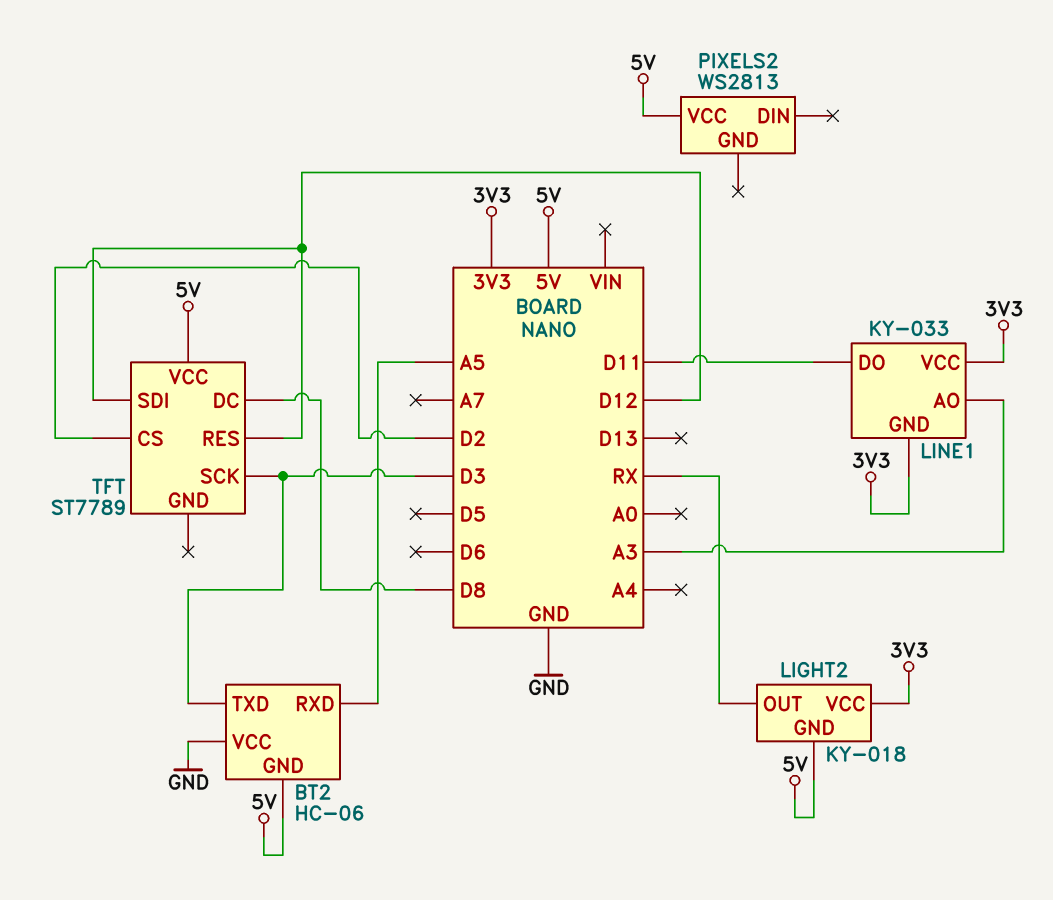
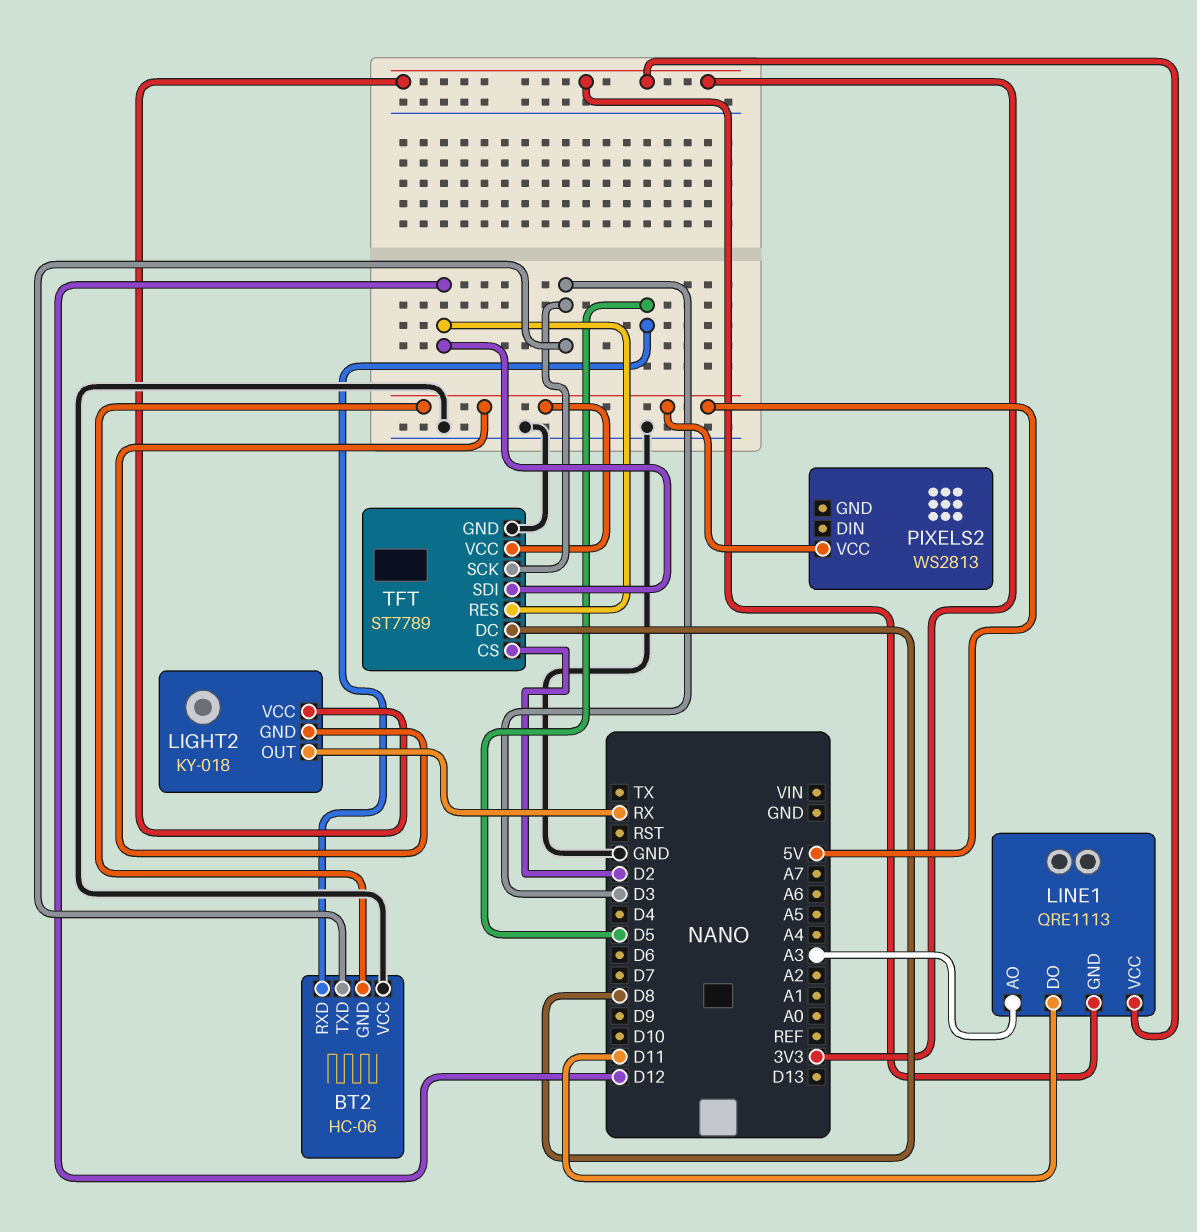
BT2 pin RXD: A5 -> D5
LINE1: KY-033 -> QRE1113
TFT pin GND: none -> GND

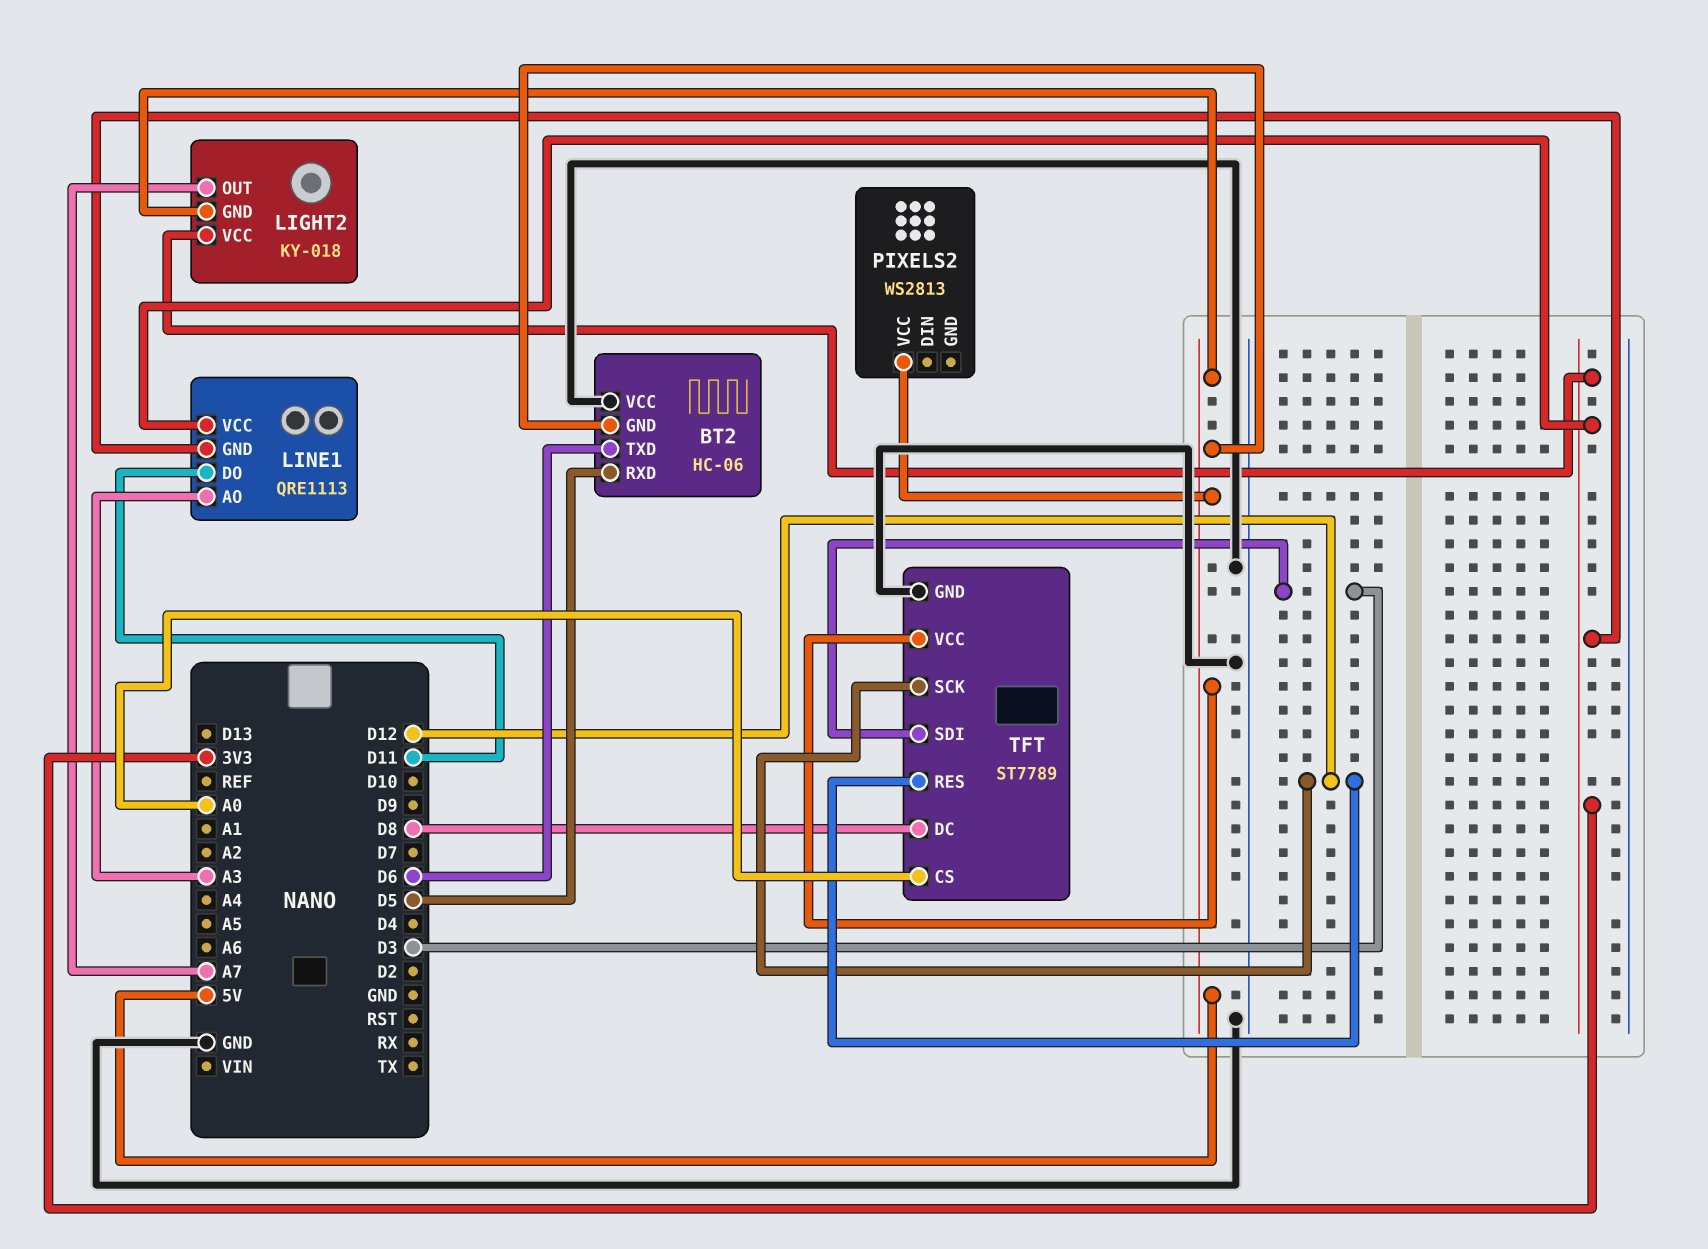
BT2 pin TXD: D3 -> D6
LIGHT2 pin OUT: RX -> A7
TFT pin CS: D2 -> A0
TFT pin SCK: D3 -> D12
TFT pin SDI: D12 -> D3

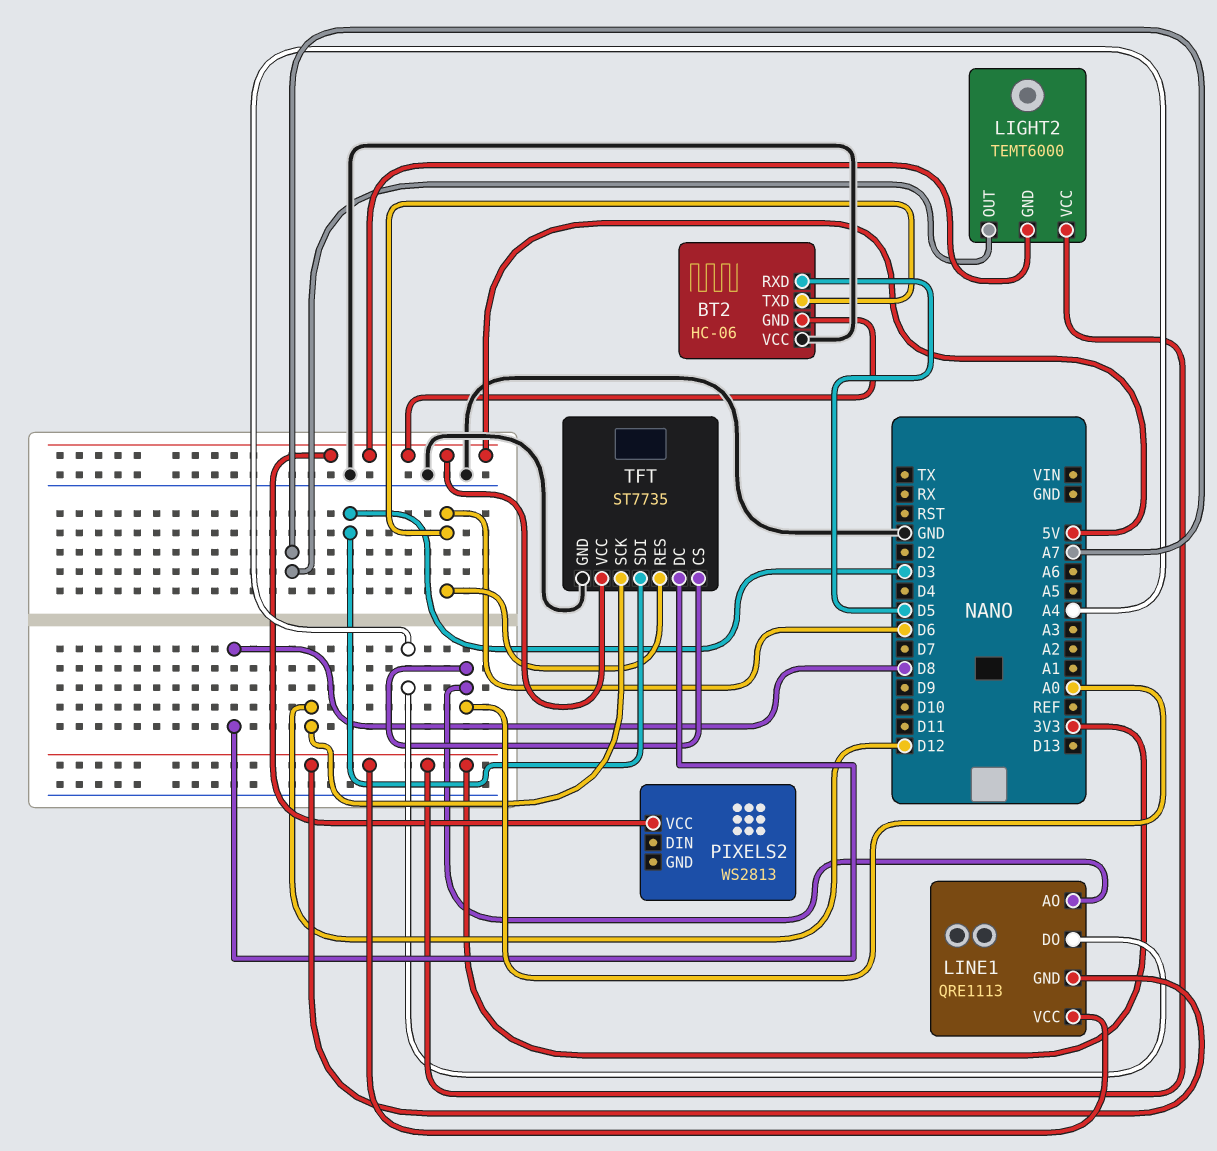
LIGHT2: KY-018 -> TEMT6000
LINE1 pin AO: A3 -> A0
LINE1 pin DO: D11 -> A4
TFT: ST7789 -> ST7735
TFT pin RES: D12 -> D6

